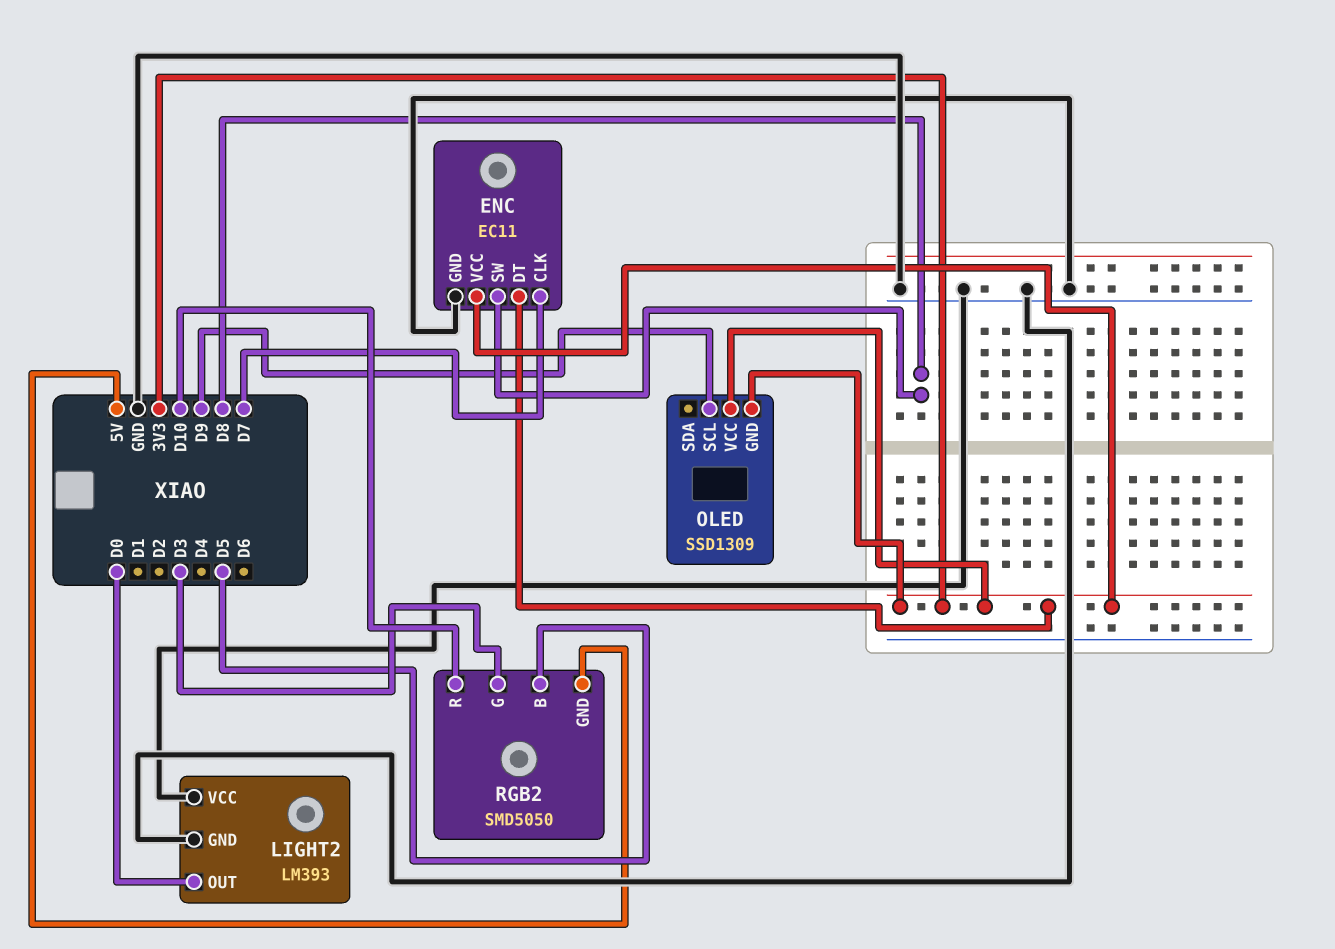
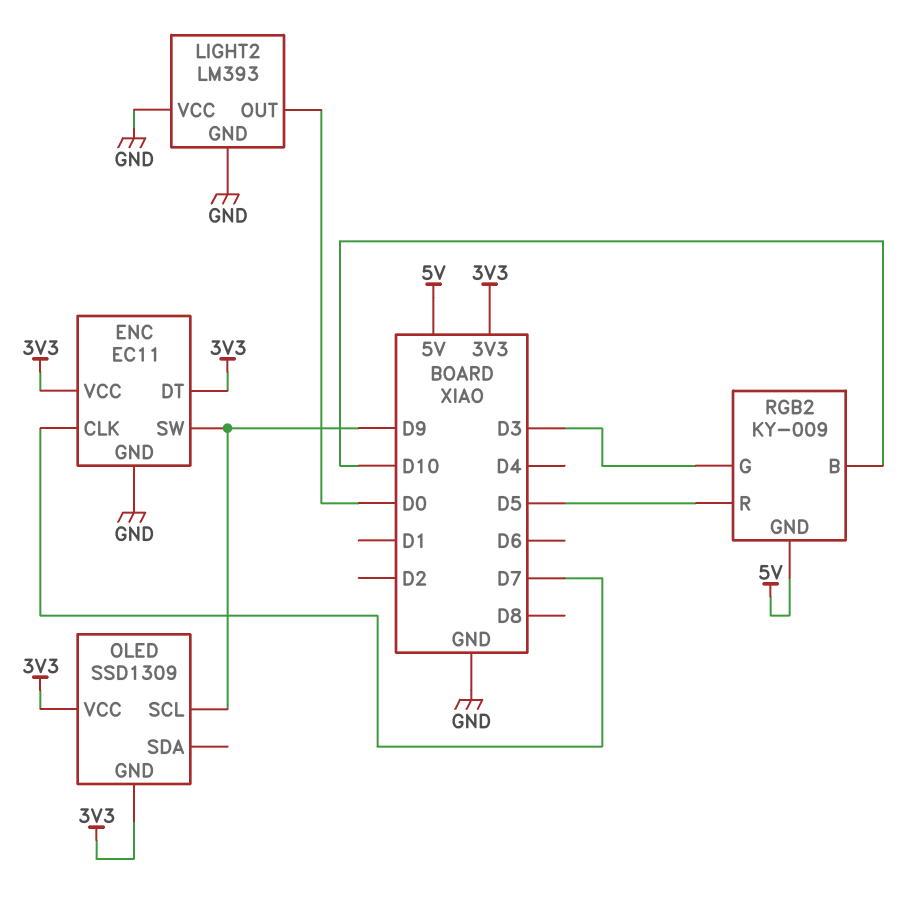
ENC pin SW: D8 -> D9
RGB2: SMD5050 -> KY-009
RGB2 pin B: D5 -> D10
RGB2 pin R: D10 -> D5

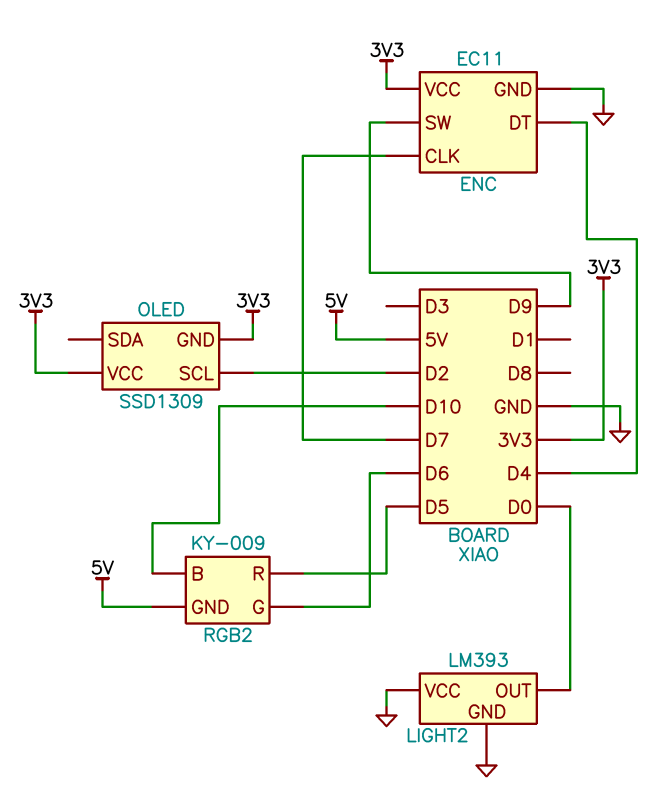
ENC pin DT: 3V3 -> D4
OLED pin SCL: D9 -> D2
RGB2 pin G: D3 -> D6

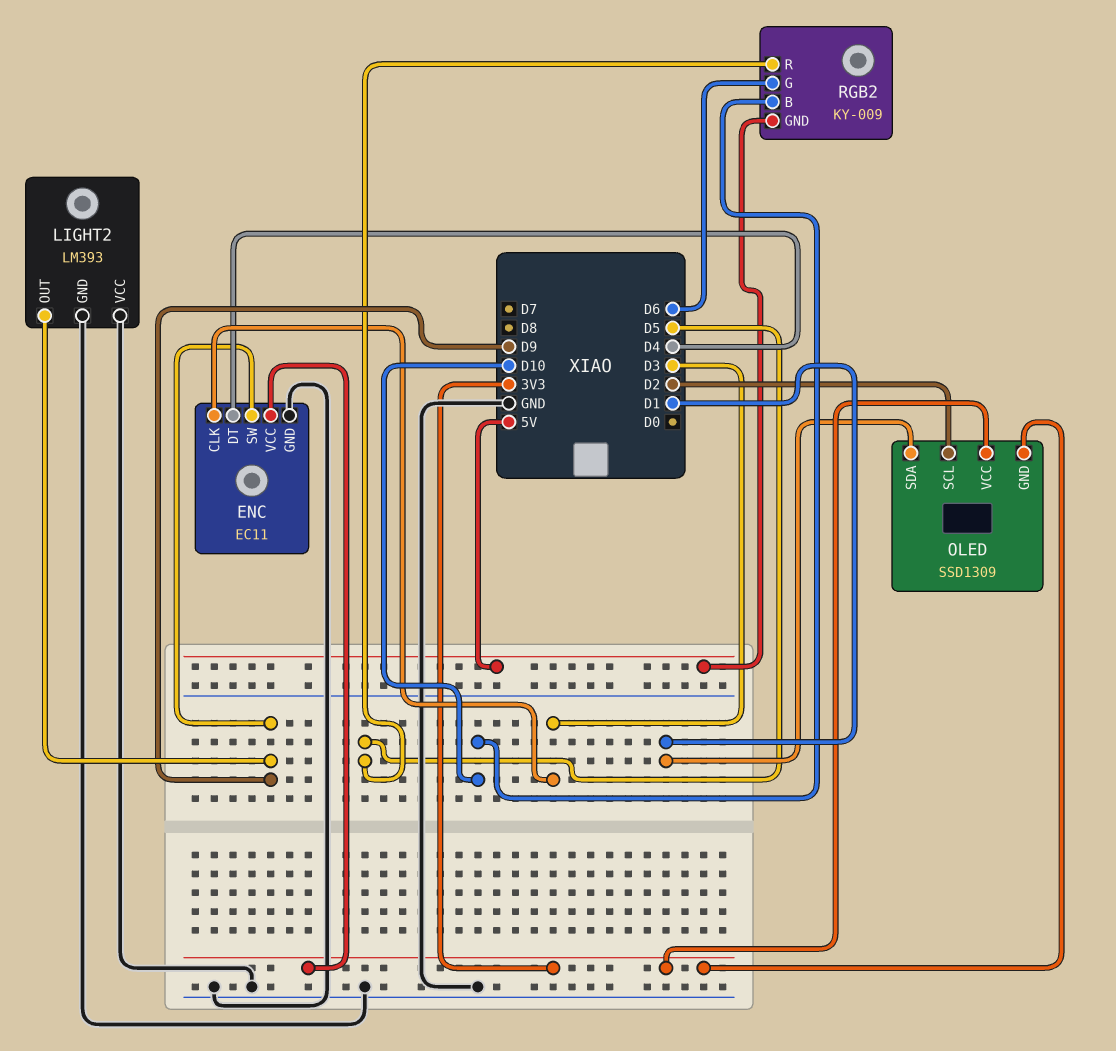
ENC pin CLK: D7 -> D3
LIGHT2 pin OUT: D0 -> D9
OLED pin SDA: none -> D1

